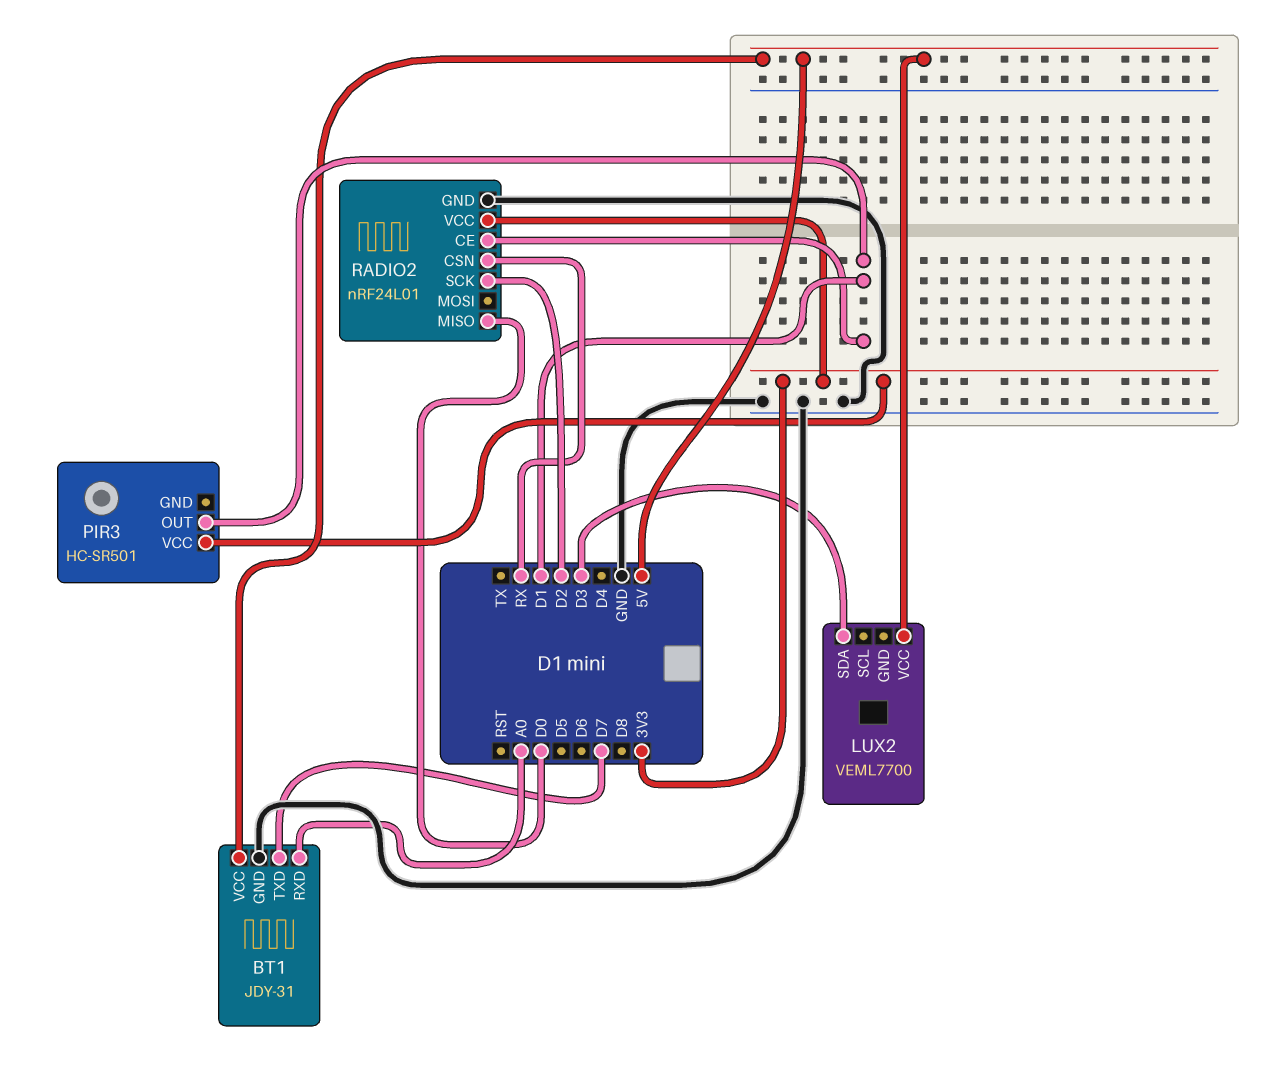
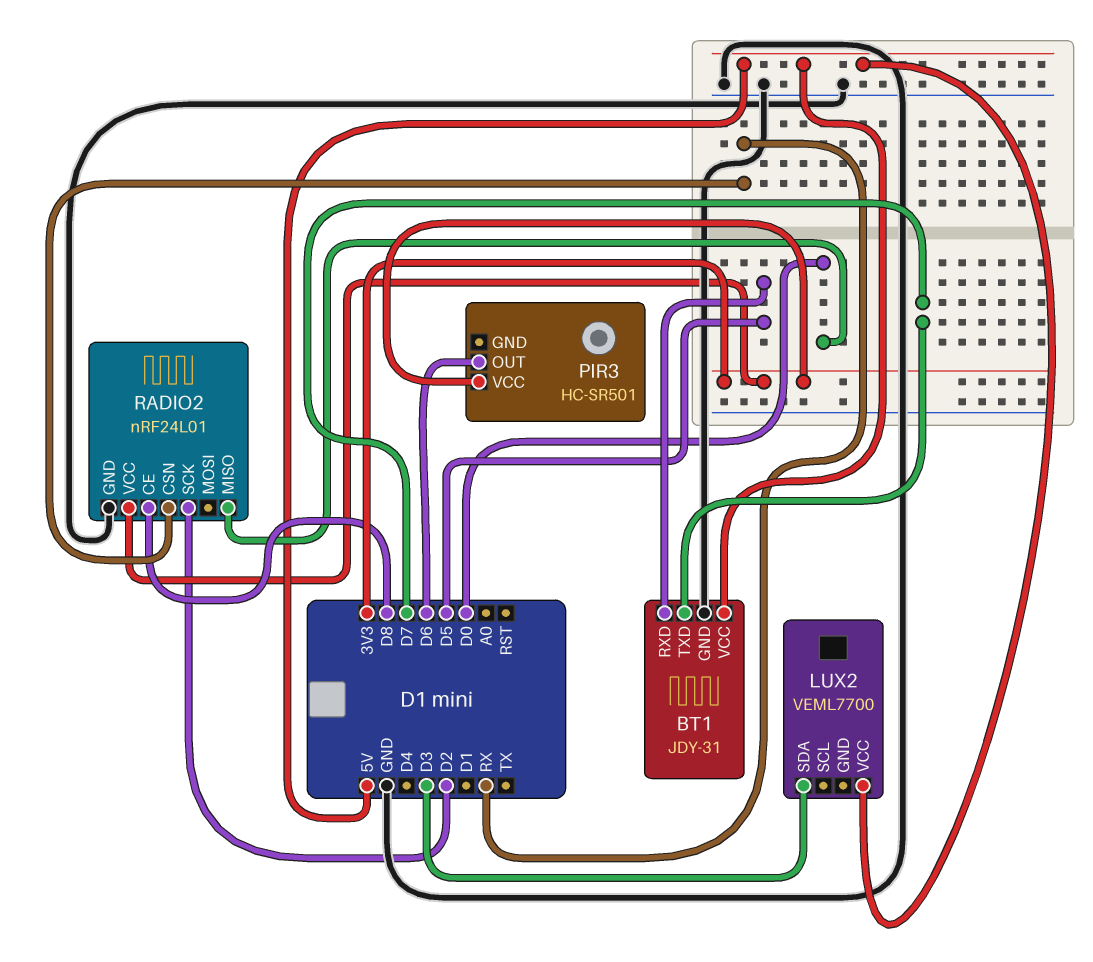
BT1 pin RXD: A0 -> D5
PIR3 pin OUT: D1 -> D6
RADIO2 pin CE: D1 -> D8

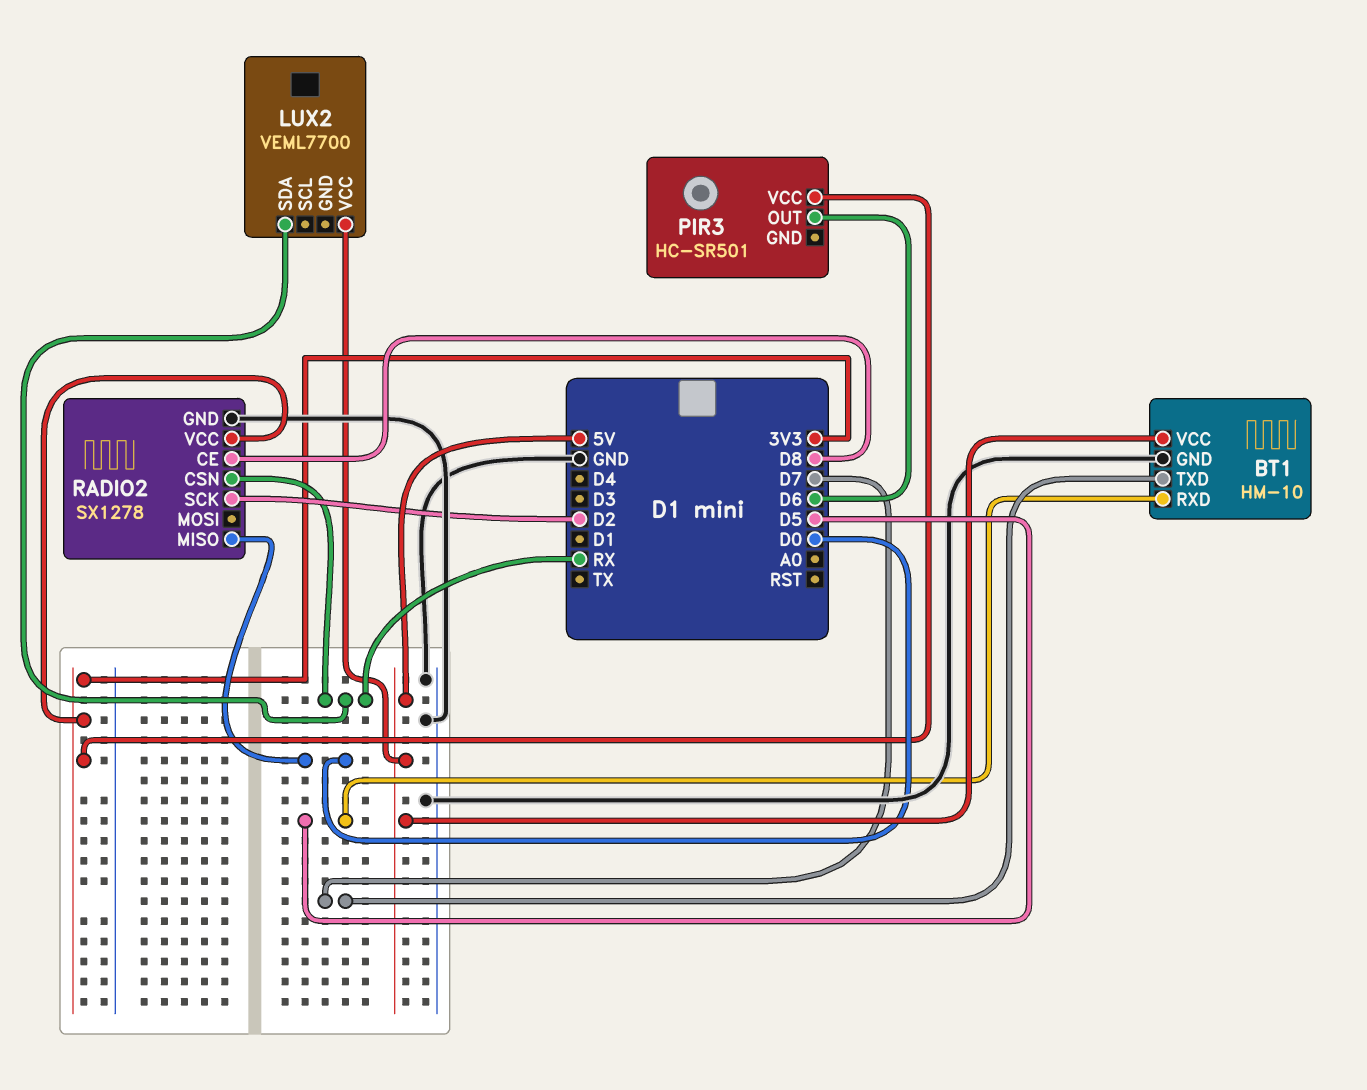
BT1: JDY-31 -> HM-10
LUX2 pin SDA: D3 -> RX
RADIO2: nRF24L01 -> SX1278

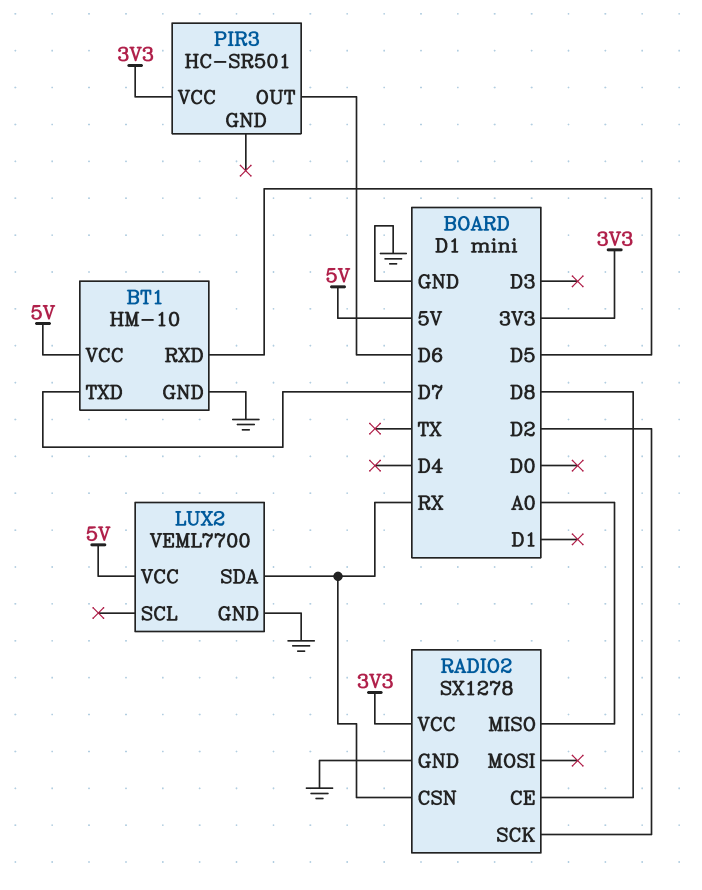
LUX2 pin GND: none -> GND
RADIO2 pin MISO: D0 -> A0

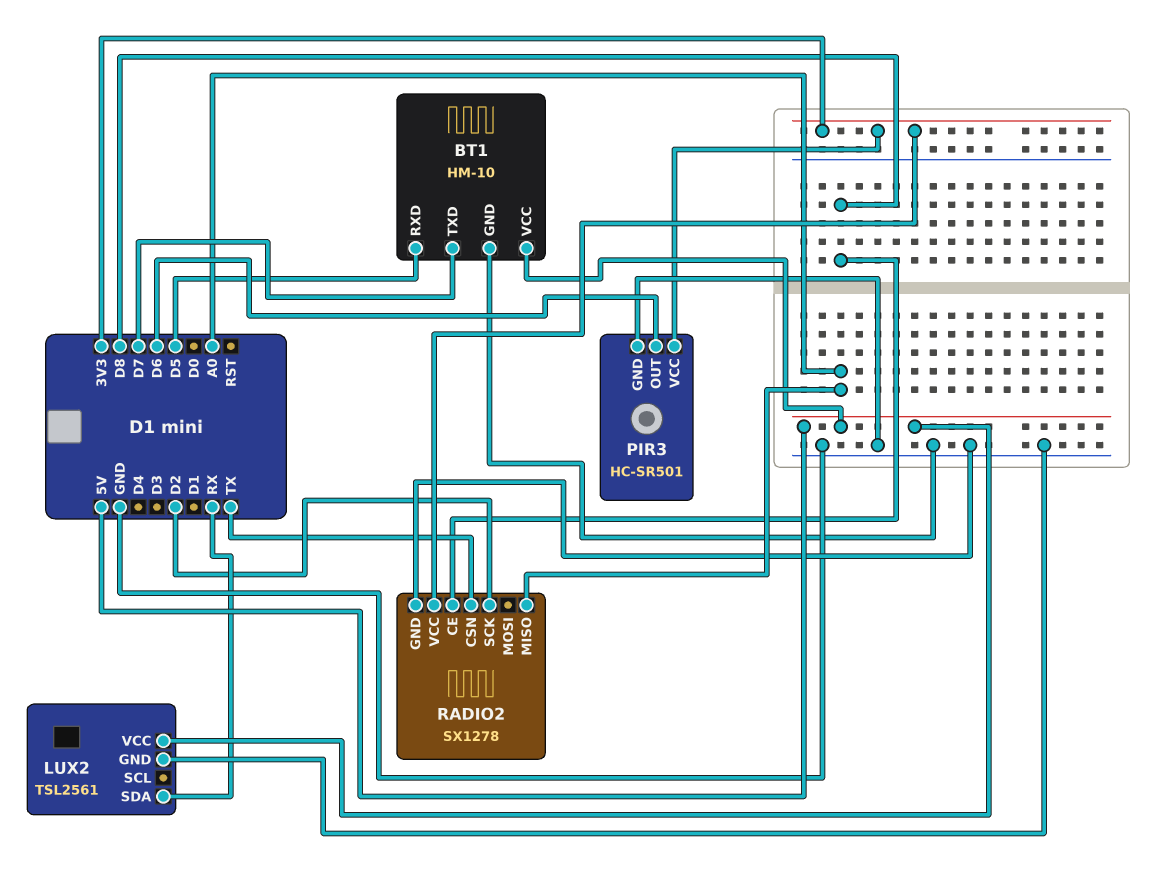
LUX2: VEML7700 -> TSL2561
PIR3 pin GND: none -> GND
RADIO2 pin CSN: RX -> TX

